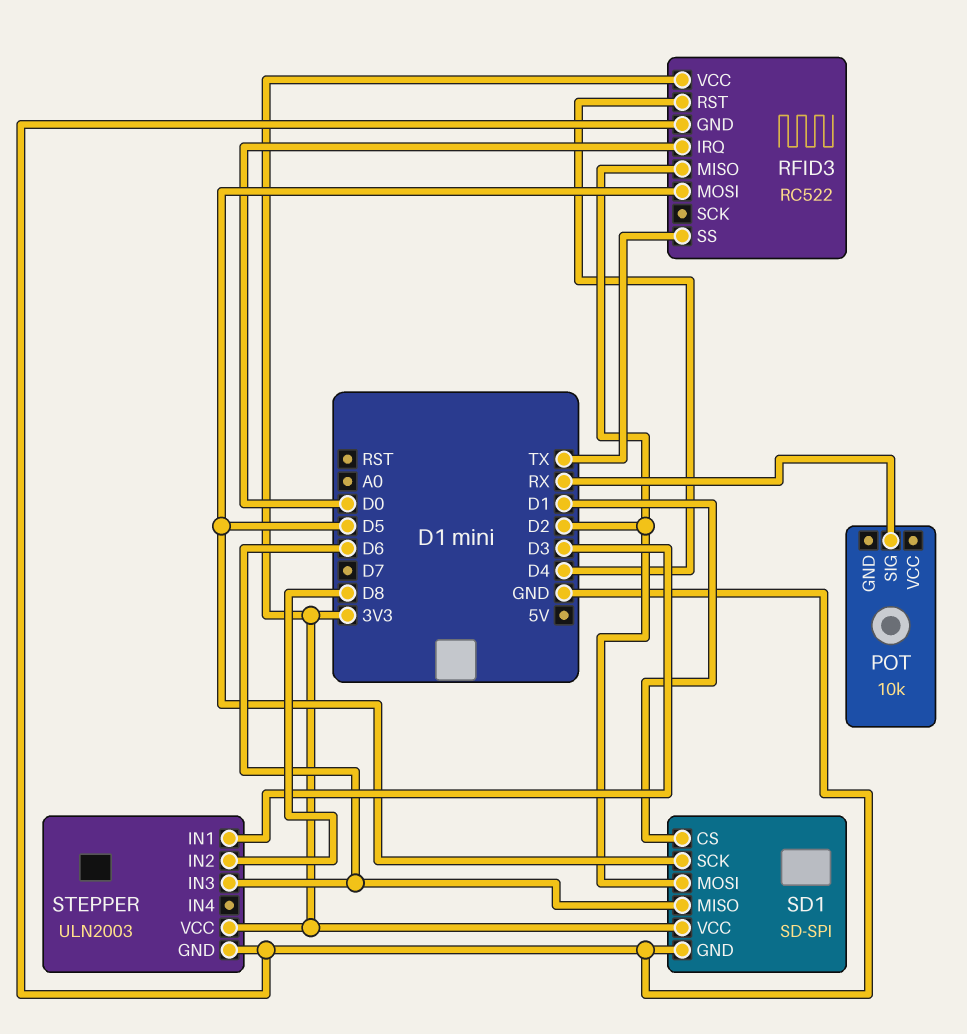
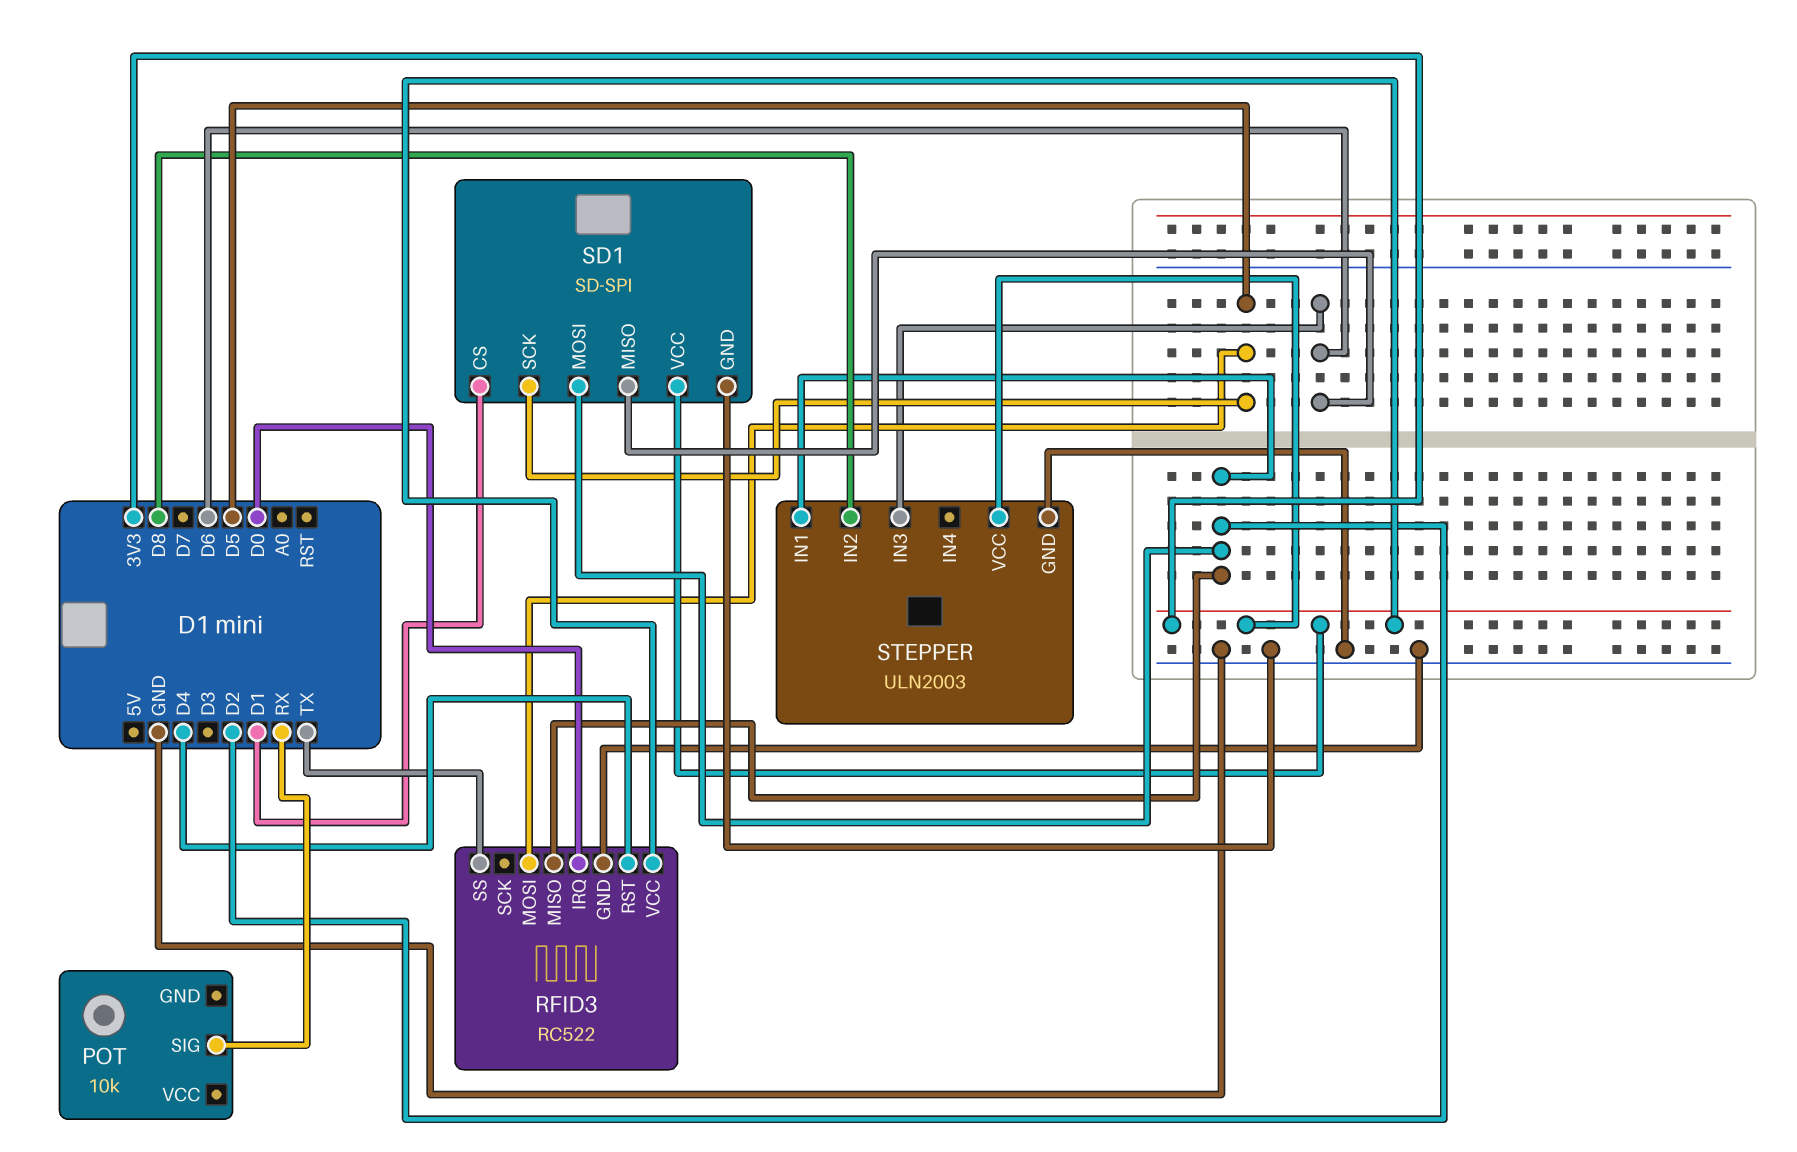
STEPPER pin IN1: D3 -> D2

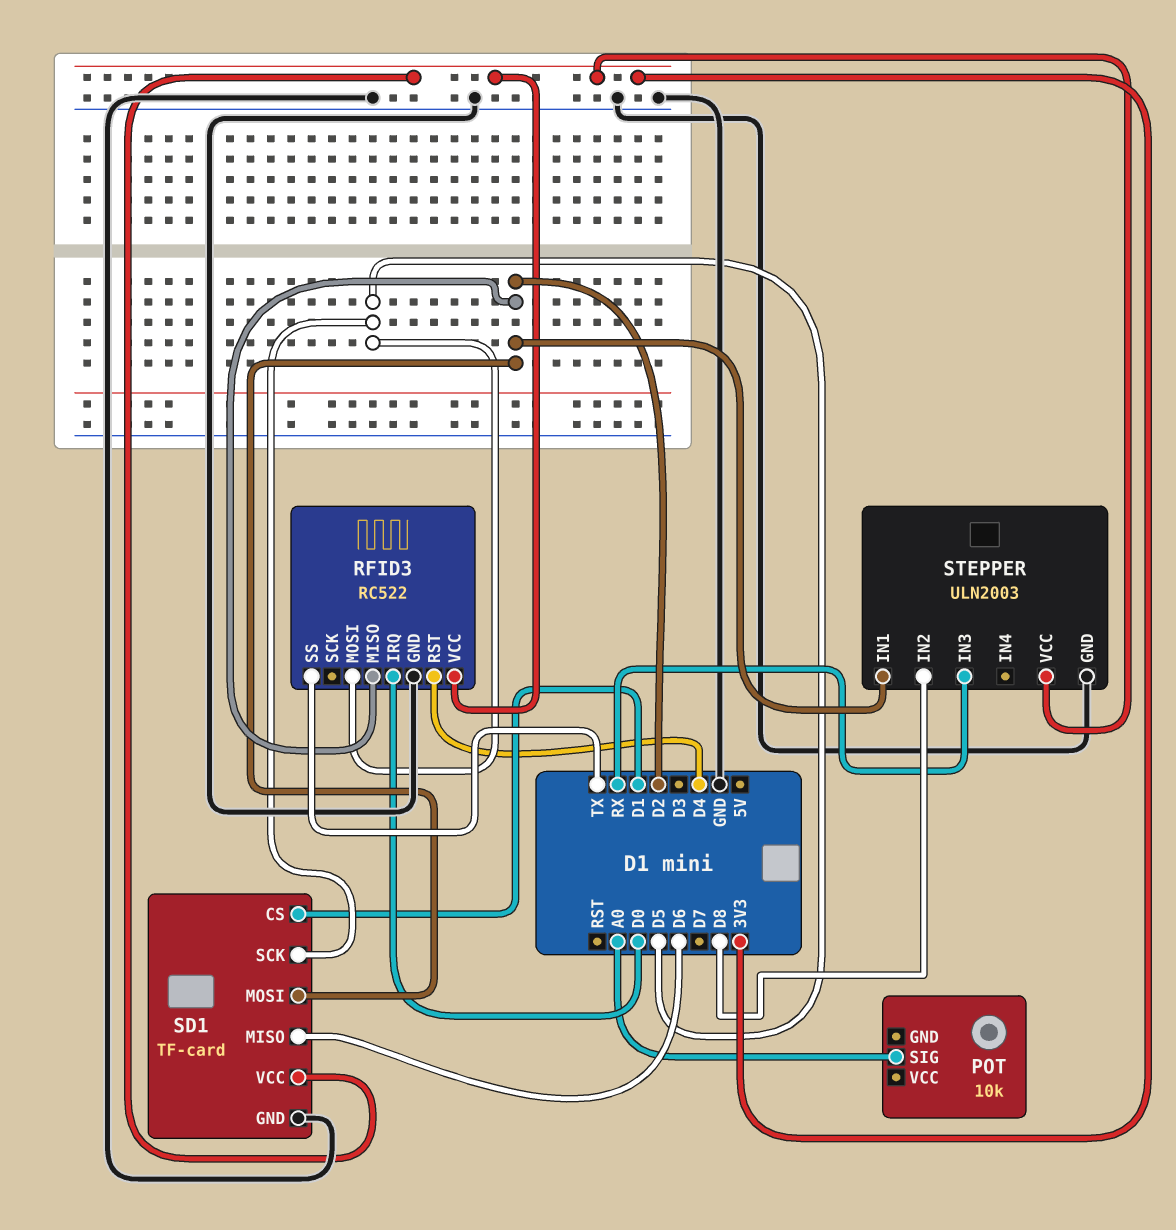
POT pin SIG: RX -> A0
SD1: SD-SPI -> TF-card
STEPPER pin IN3: D6 -> RX

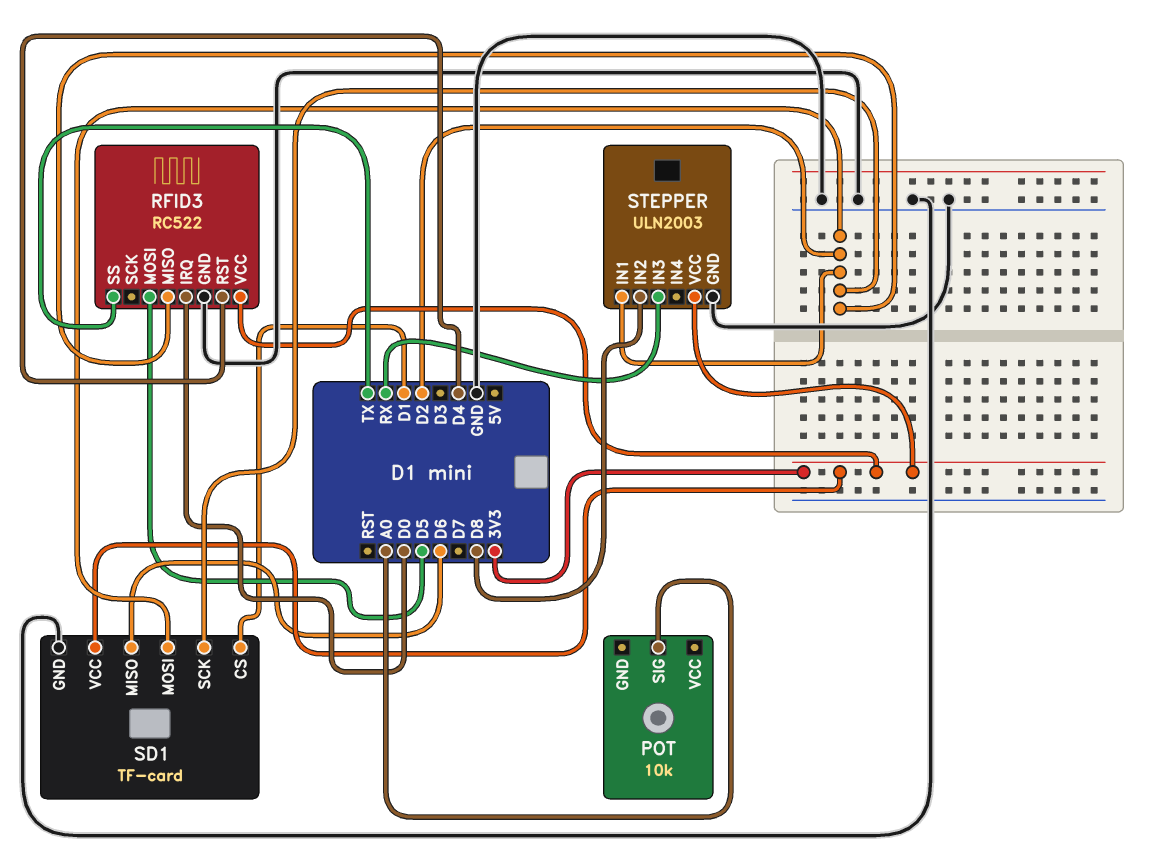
SD1 pin SCK: D5 -> D2

